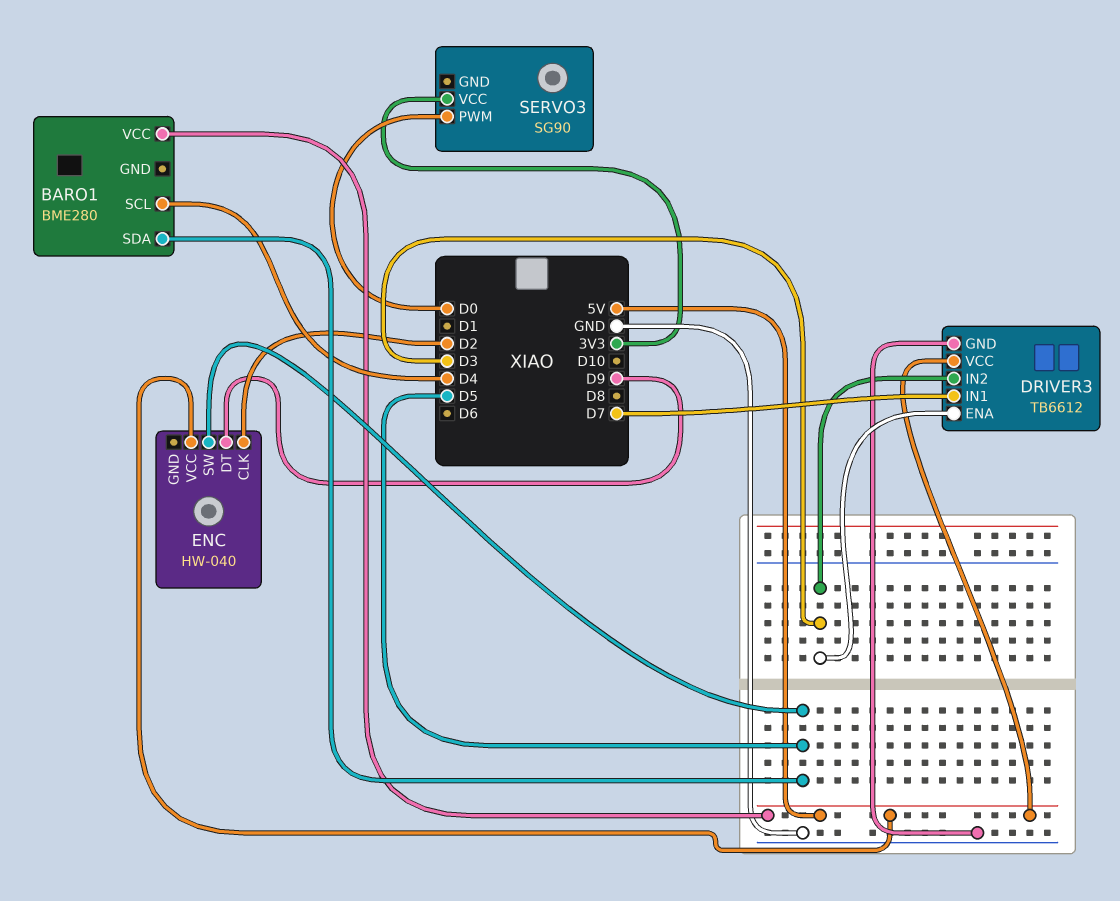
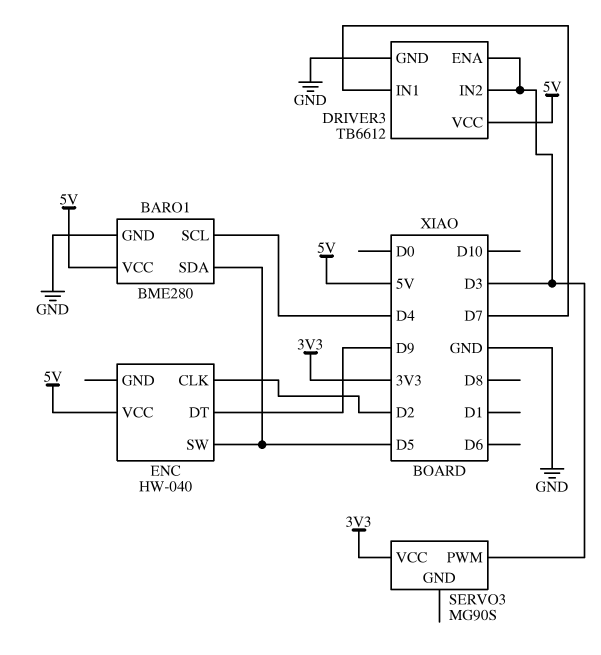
BARO1 pin GND: none -> GND
SERVO3: SG90 -> MG90S
SERVO3 pin PWM: D0 -> D3

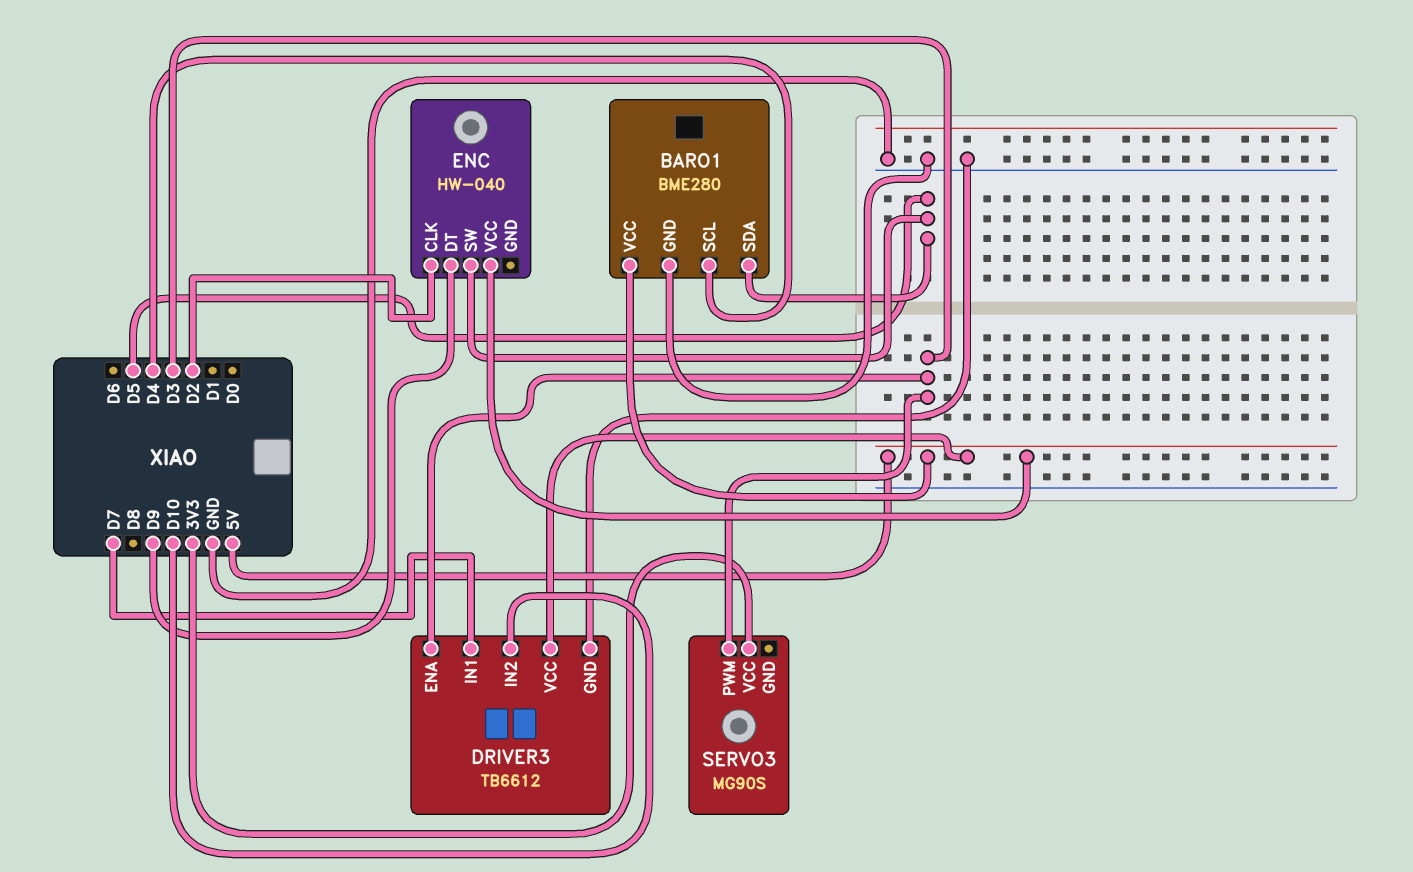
DRIVER3 pin IN2: D3 -> D10

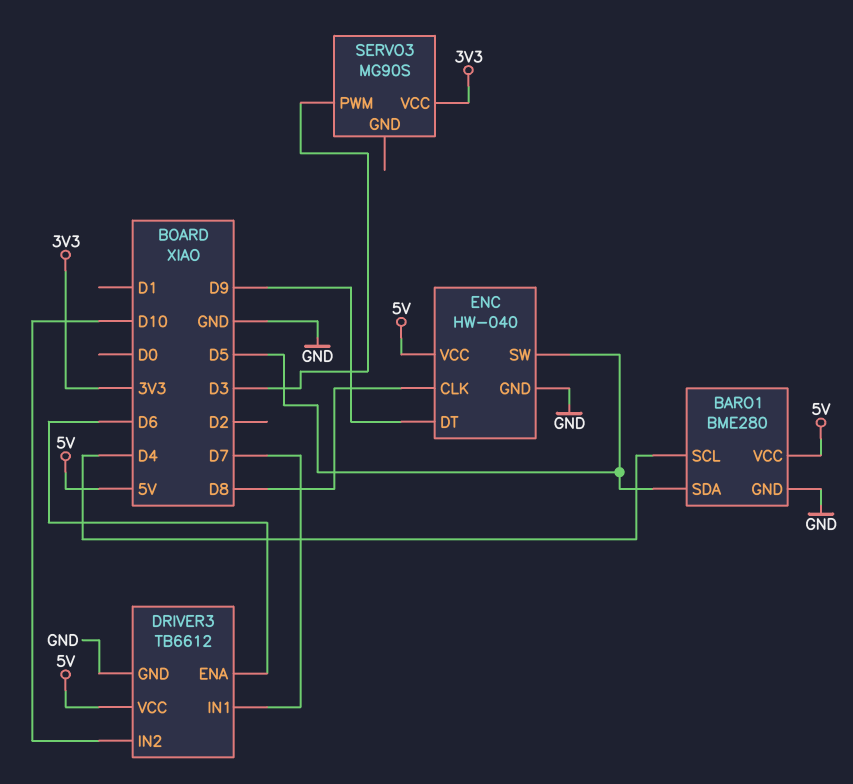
DRIVER3 pin ENA: D3 -> D6
ENC pin CLK: D2 -> D8
ENC pin GND: none -> GND

